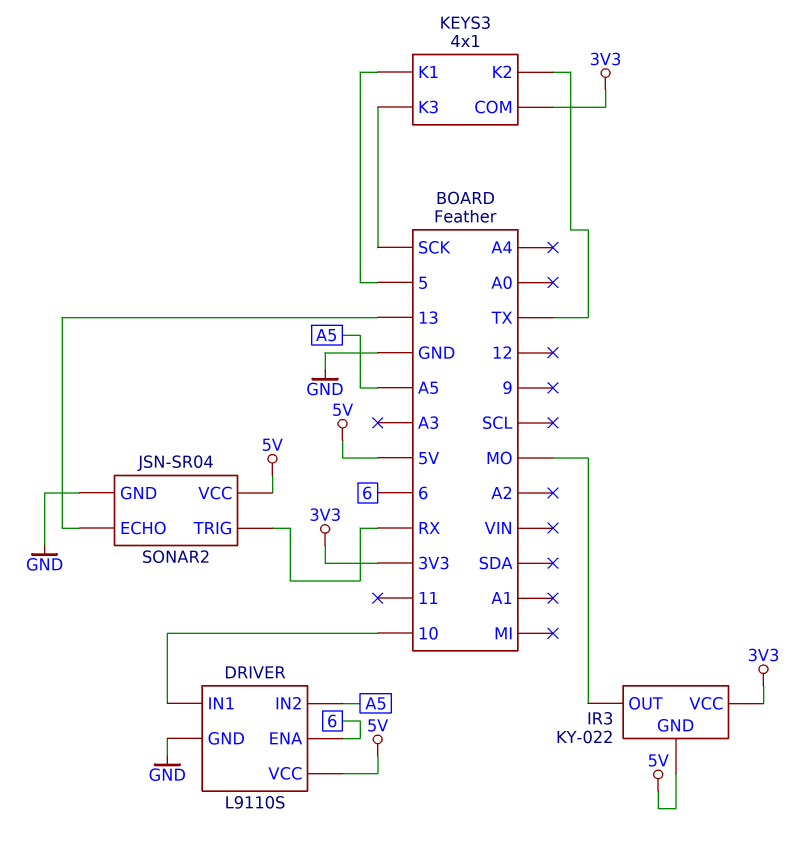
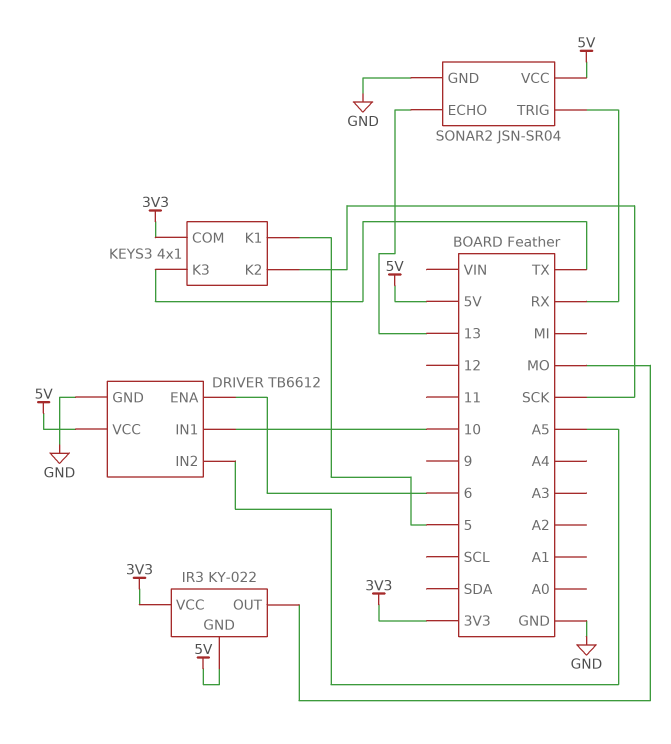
DRIVER: L9110S -> TB6612
KEYS3 pin K2: TX -> SCK
KEYS3 pin K3: SCK -> TX

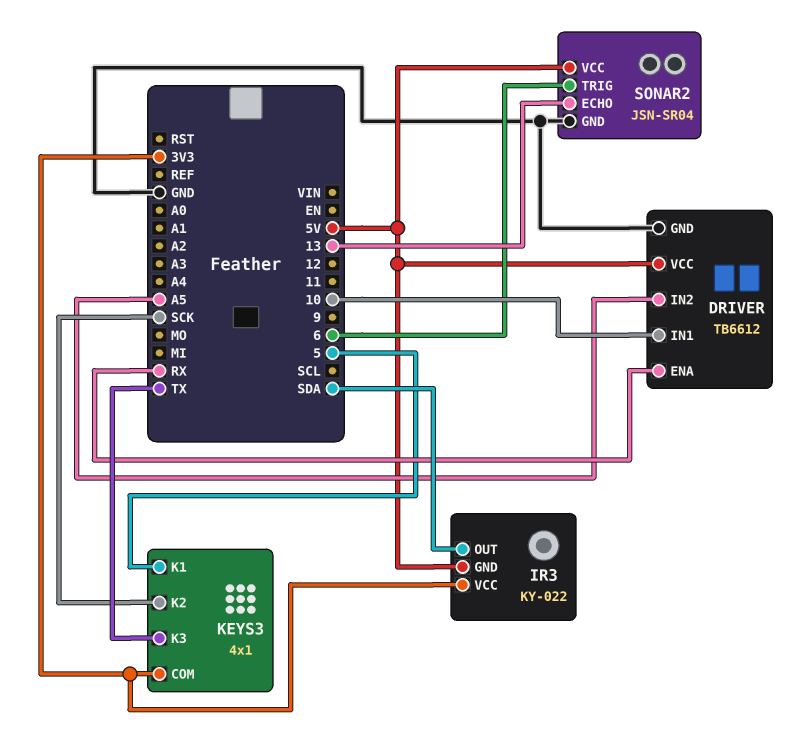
DRIVER pin ENA: 6 -> RX
IR3 pin OUT: MO -> SDA
SONAR2 pin TRIG: RX -> 6

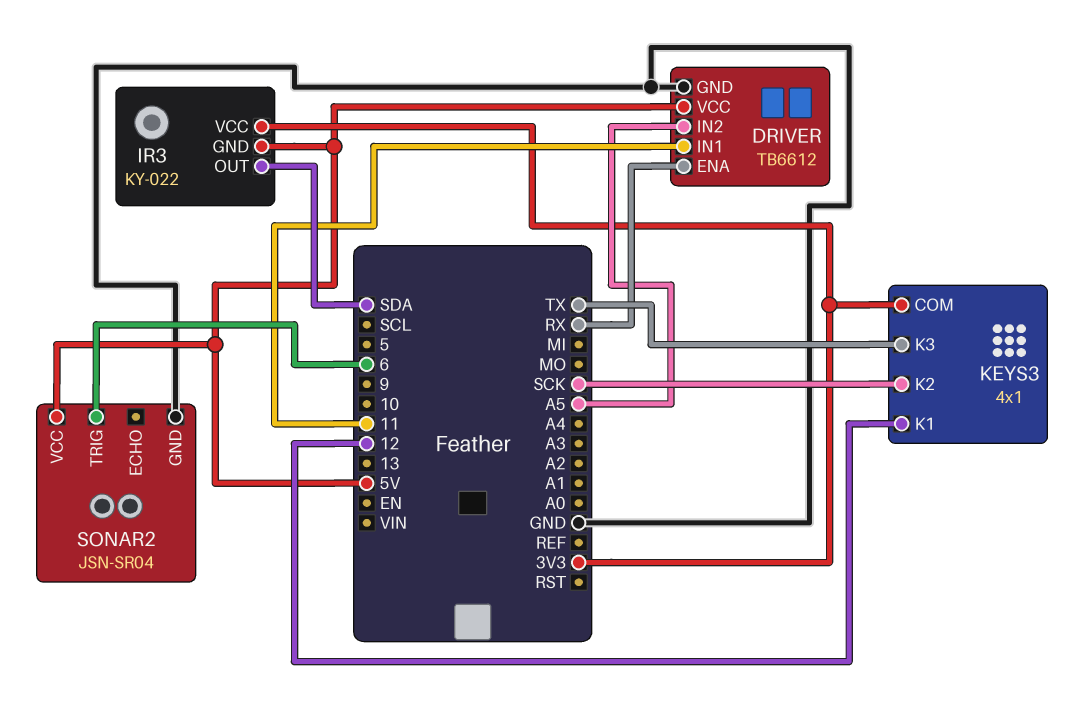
DRIVER pin IN1: 10 -> 11
KEYS3 pin K1: 5 -> 12
SONAR2 pin ECHO: 13 -> none

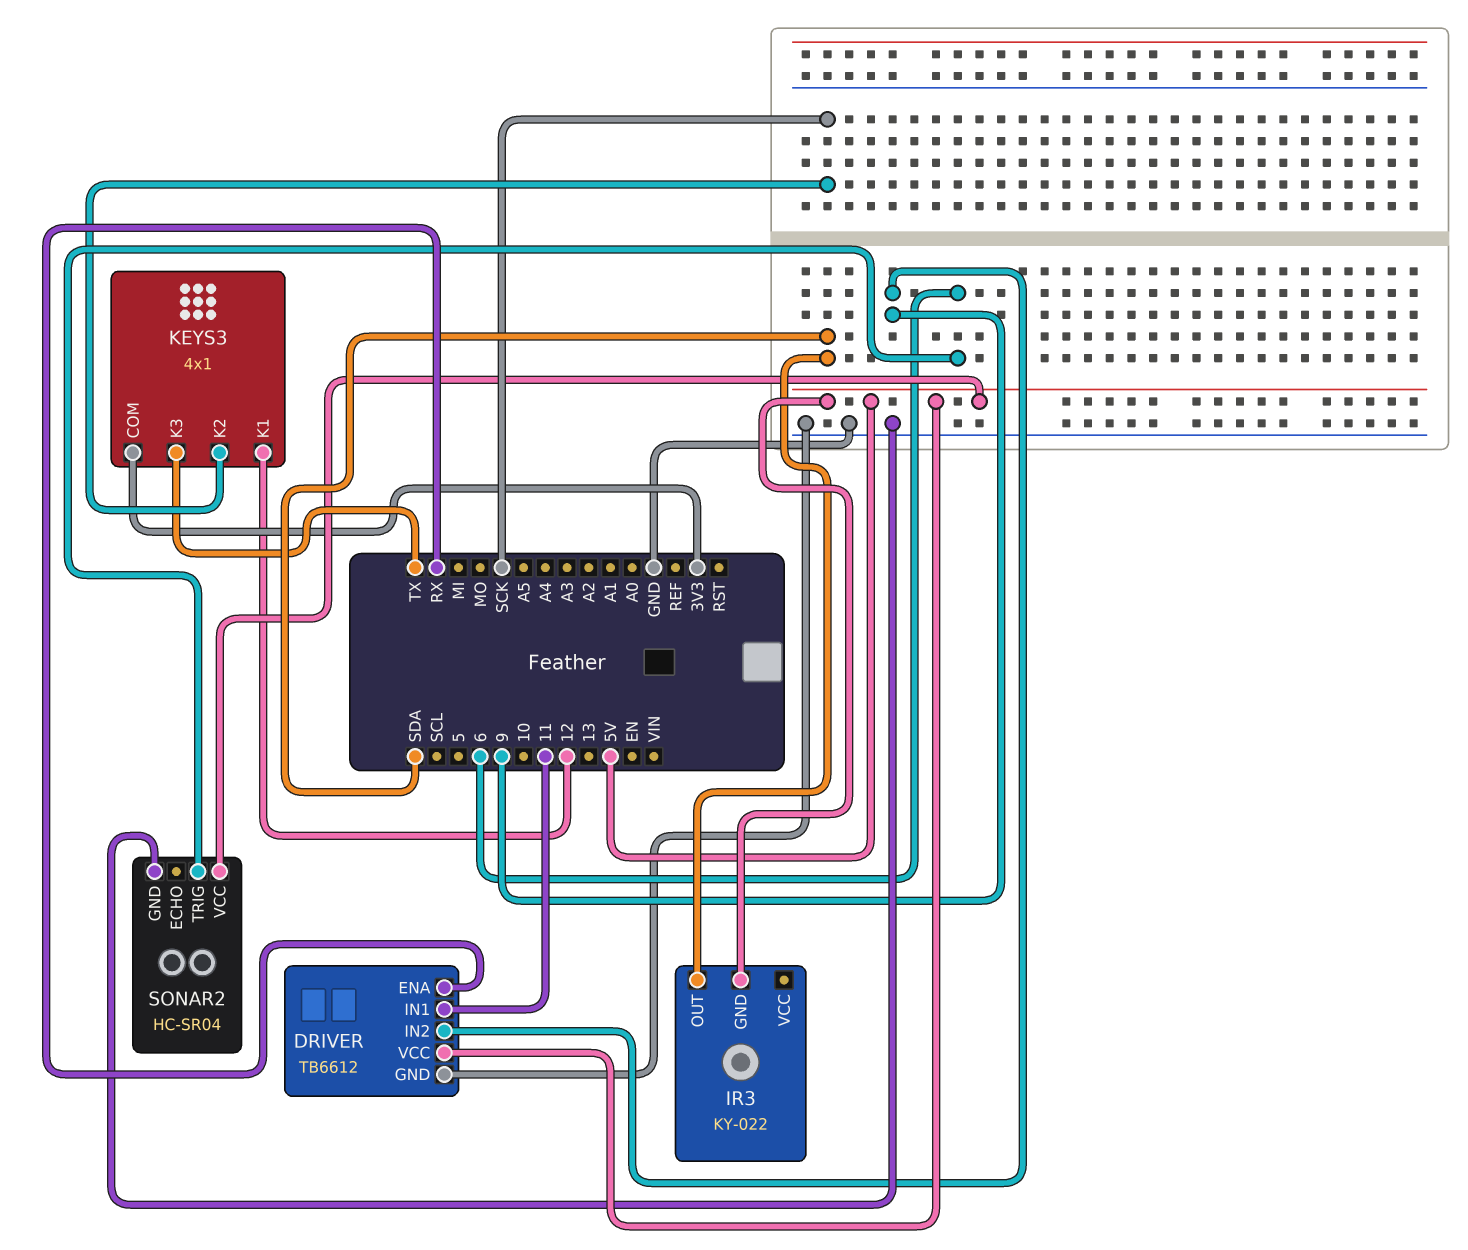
DRIVER pin IN2: A5 -> 9
IR3 pin VCC: 3V3 -> none
SONAR2: JSN-SR04 -> HC-SR04

